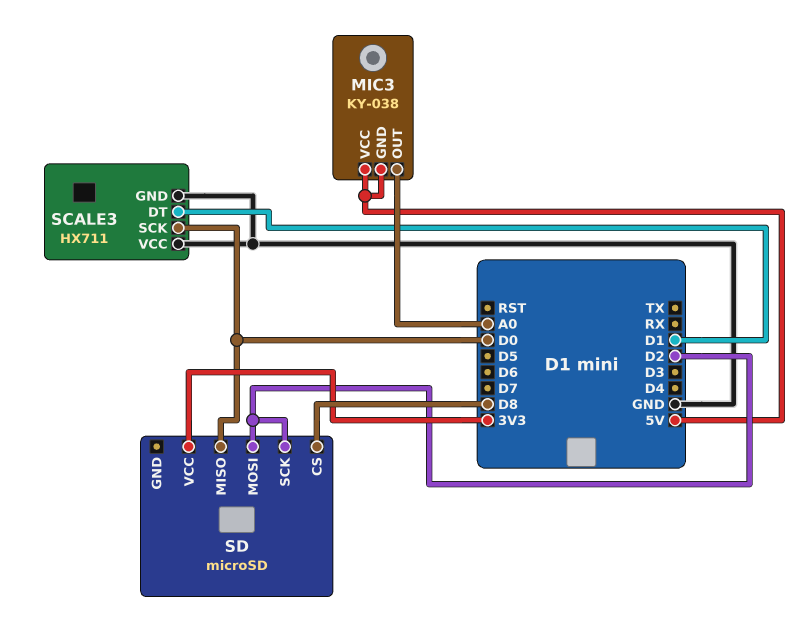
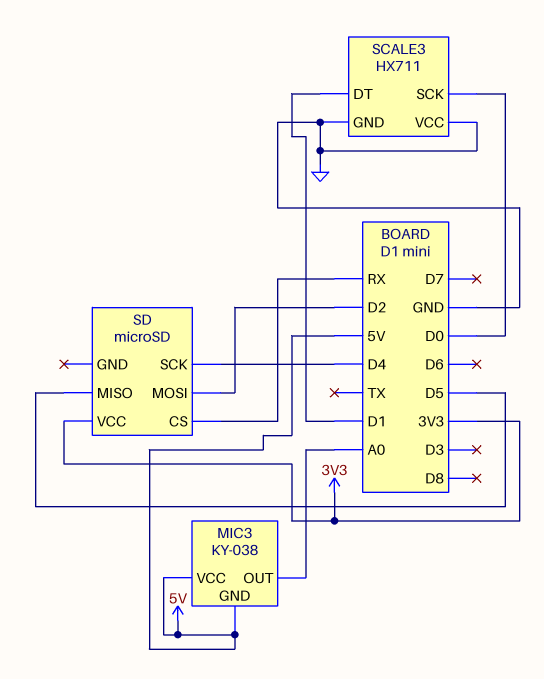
SD pin CS: D8 -> RX
SD pin MISO: D0 -> D5
SD pin SCK: D2 -> D4

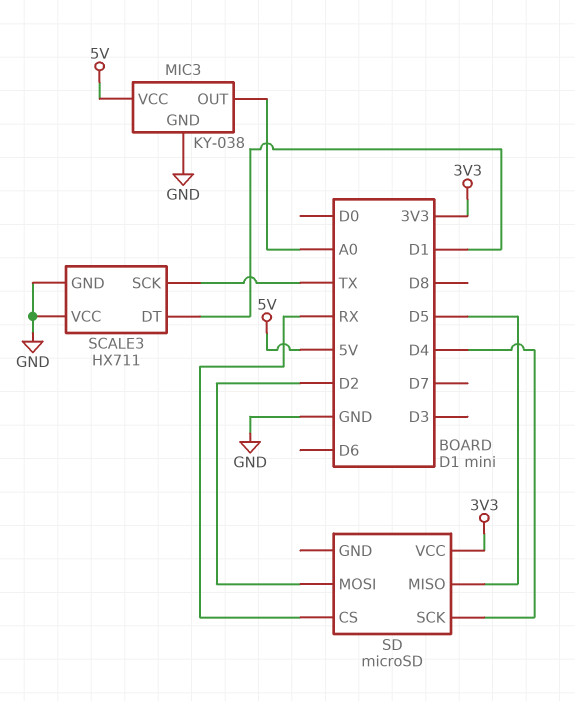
MIC3 pin GND: 5V -> GND
SCALE3 pin SCK: D0 -> TX

